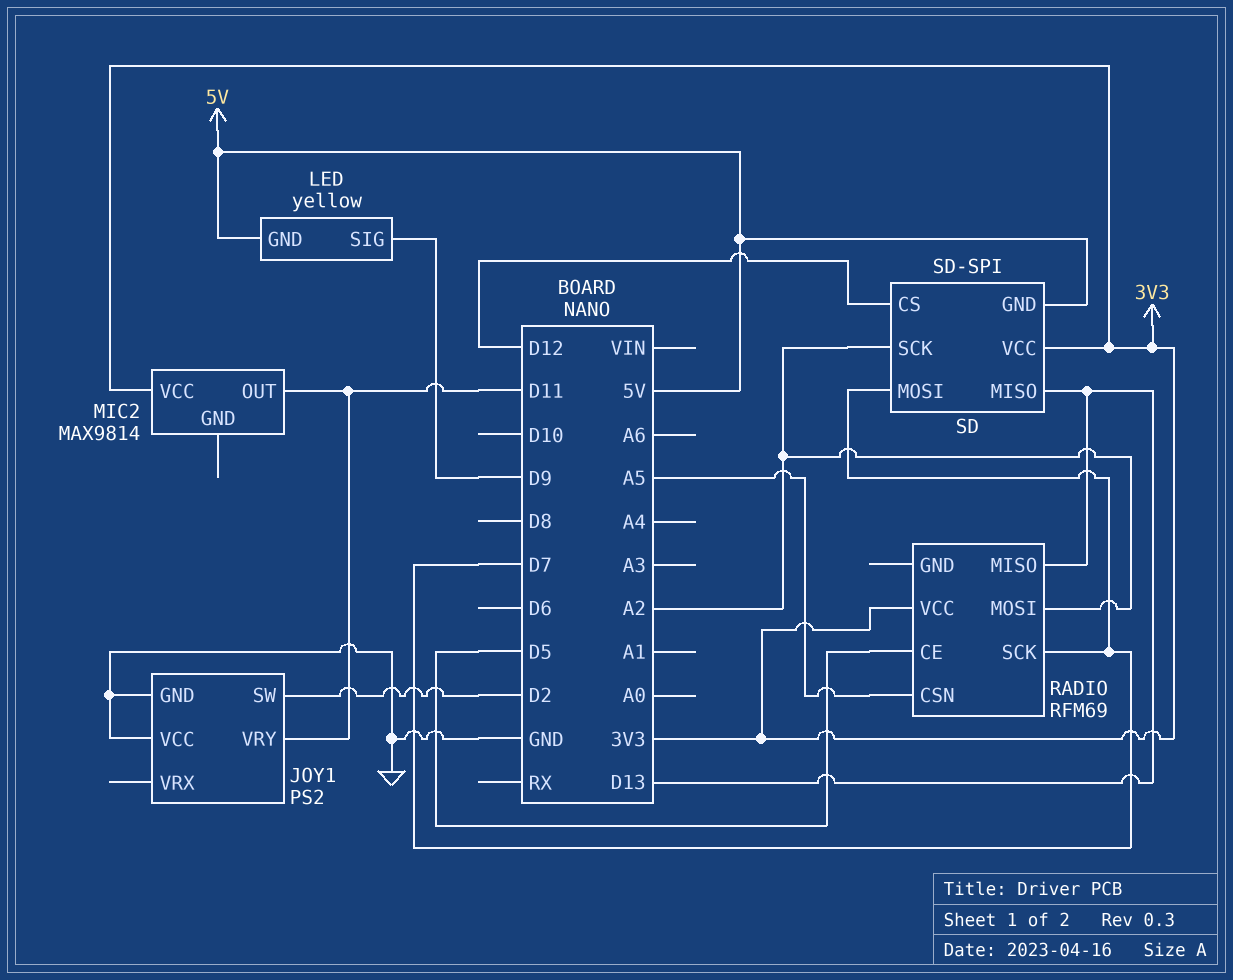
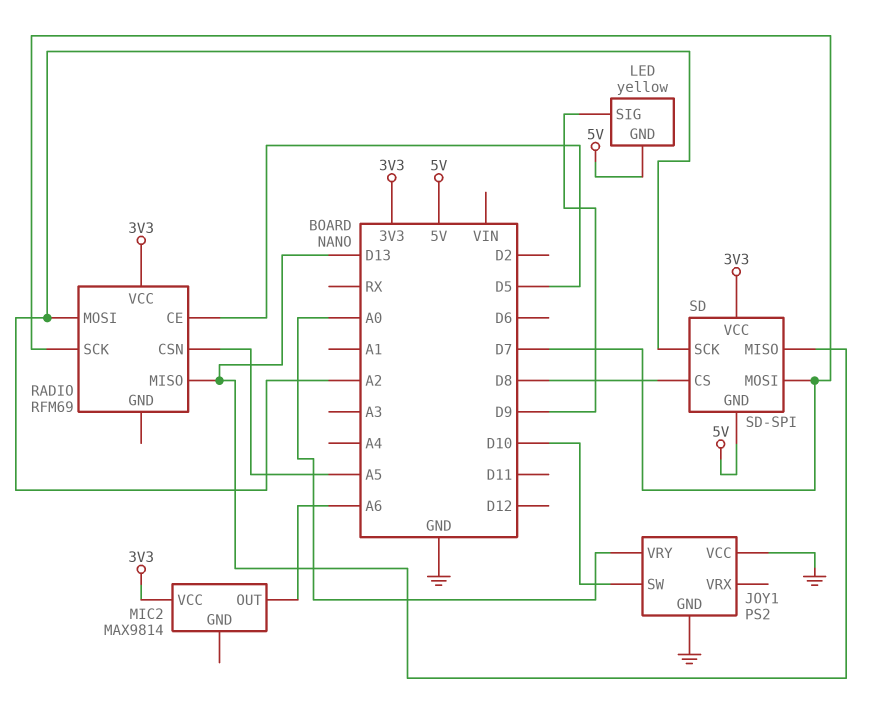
JOY1 pin SW: D2 -> D10
JOY1 pin VRY: D11 -> A0
MIC2 pin OUT: D11 -> A6
SD pin CS: D12 -> D8

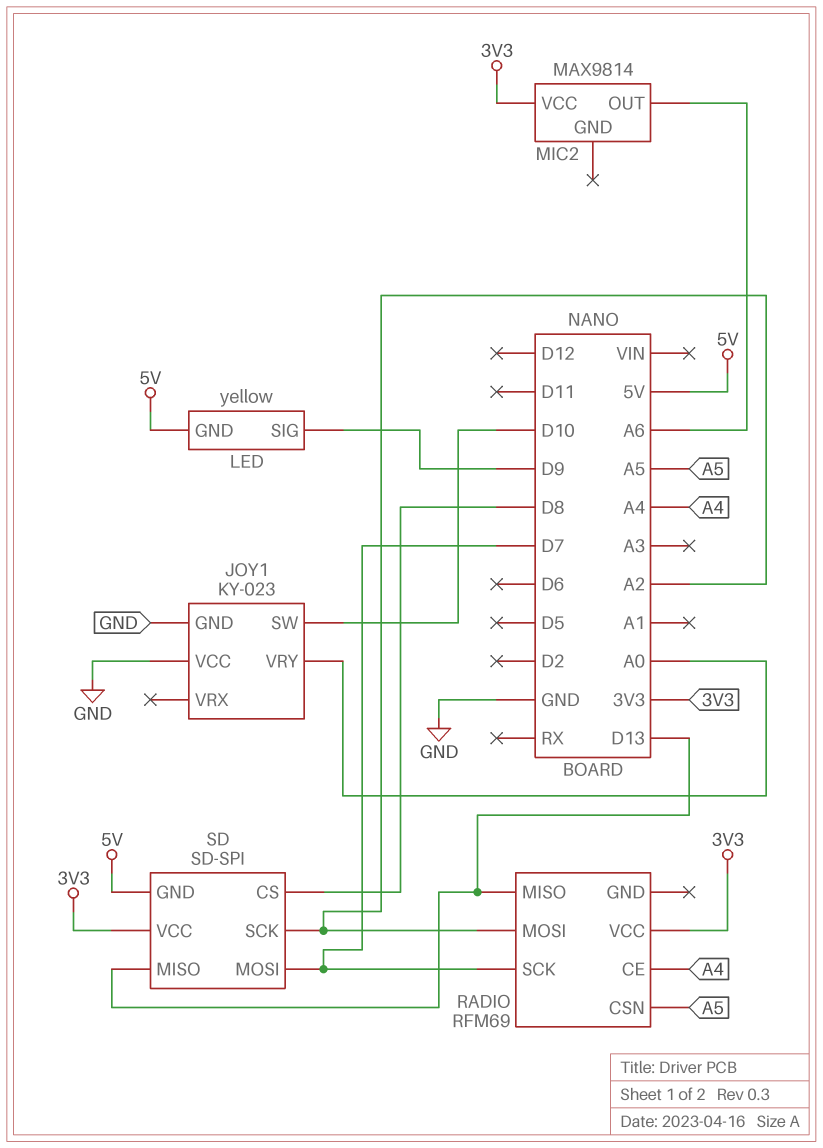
JOY1: PS2 -> KY-023
RADIO pin CE: D5 -> A4

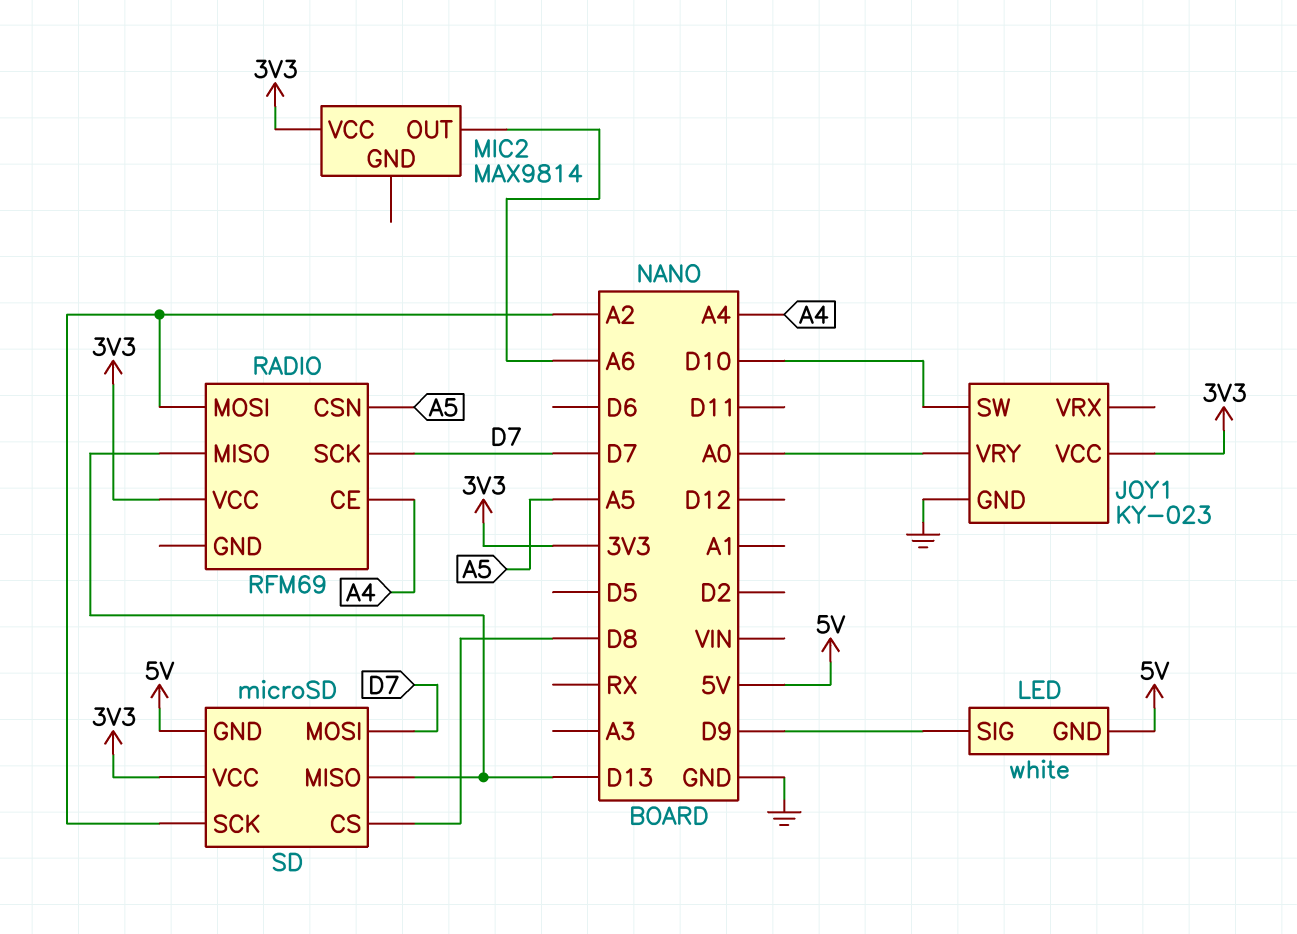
JOY1 pin VCC: GND -> 3V3
LED: yellow -> white
SD: SD-SPI -> microSD

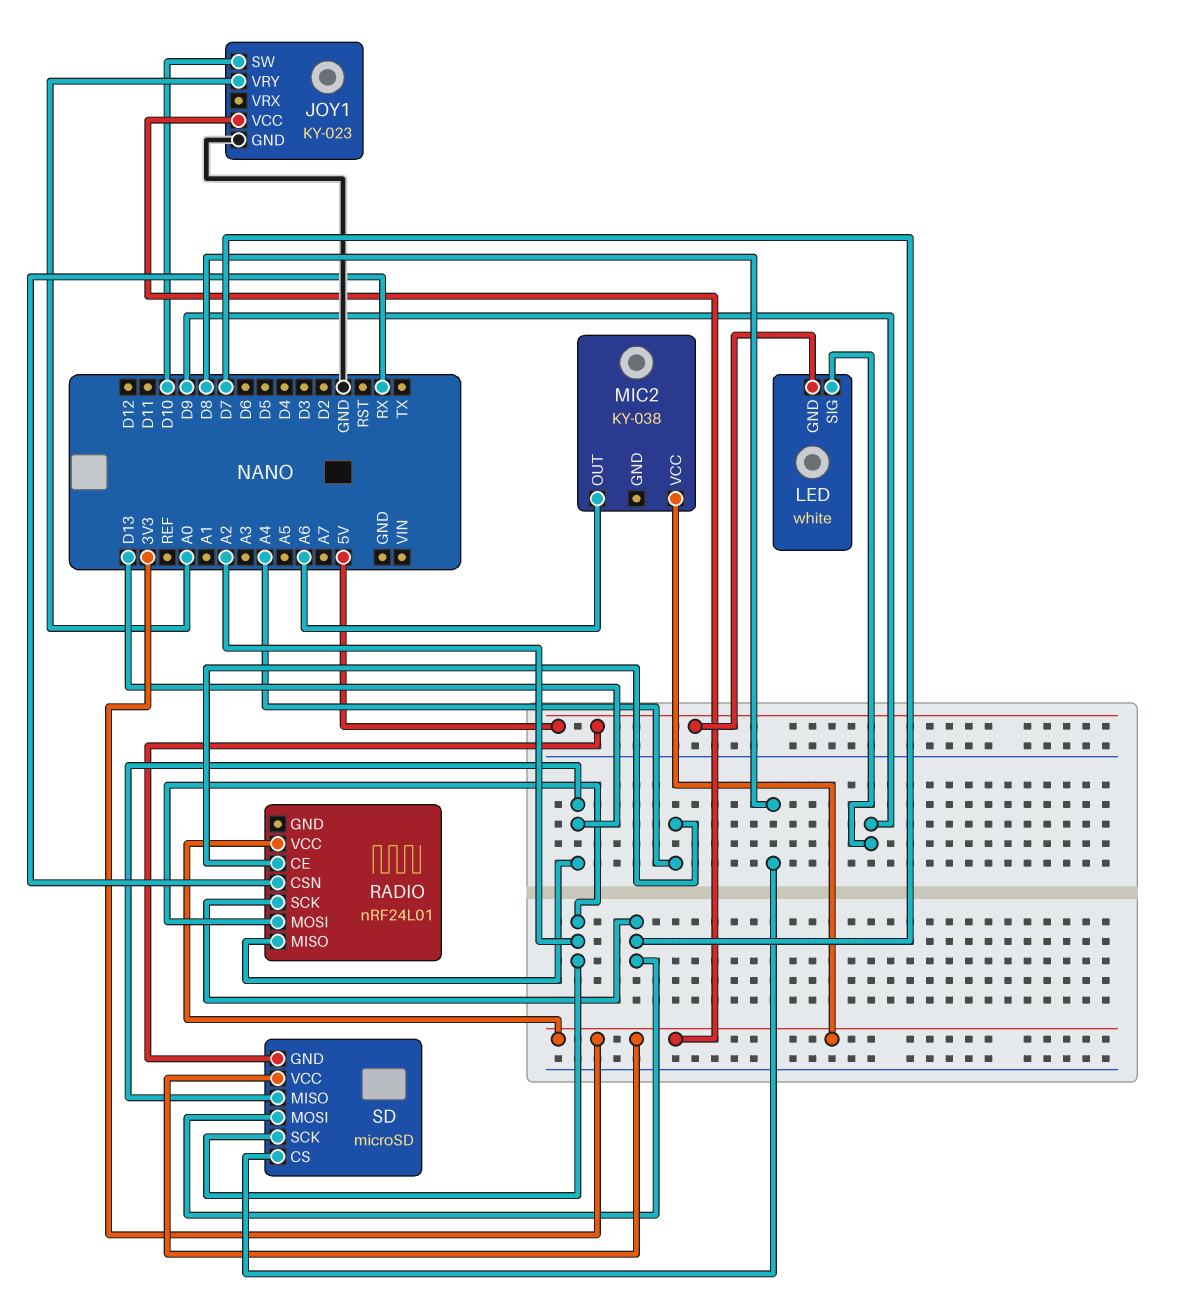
MIC2: MAX9814 -> KY-038
RADIO: RFM69 -> nRF24L01
RADIO pin CSN: A5 -> RX

